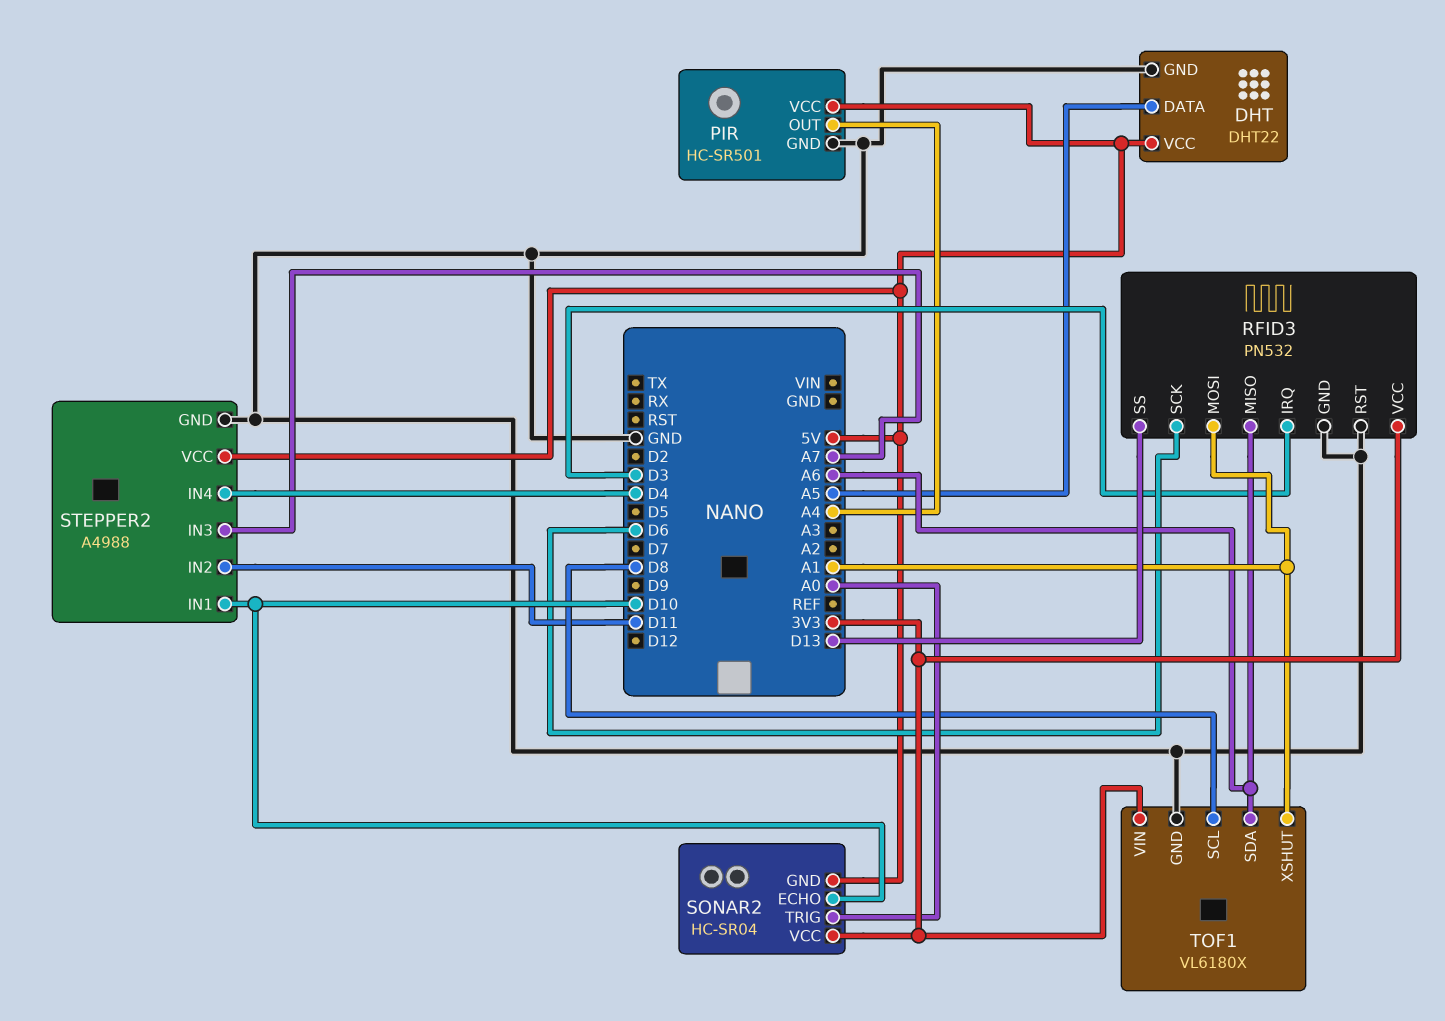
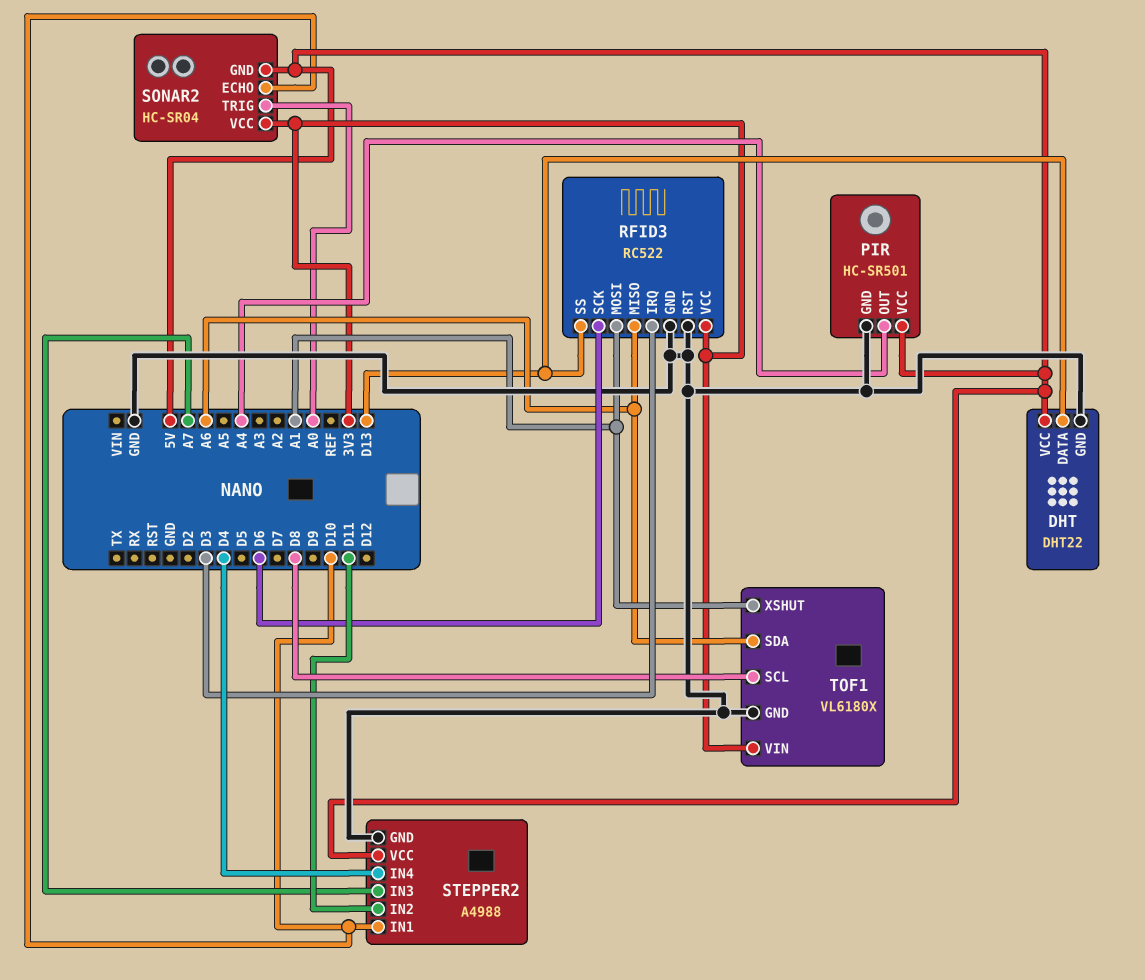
DHT pin DATA: A5 -> D13
RFID3: PN532 -> RC522

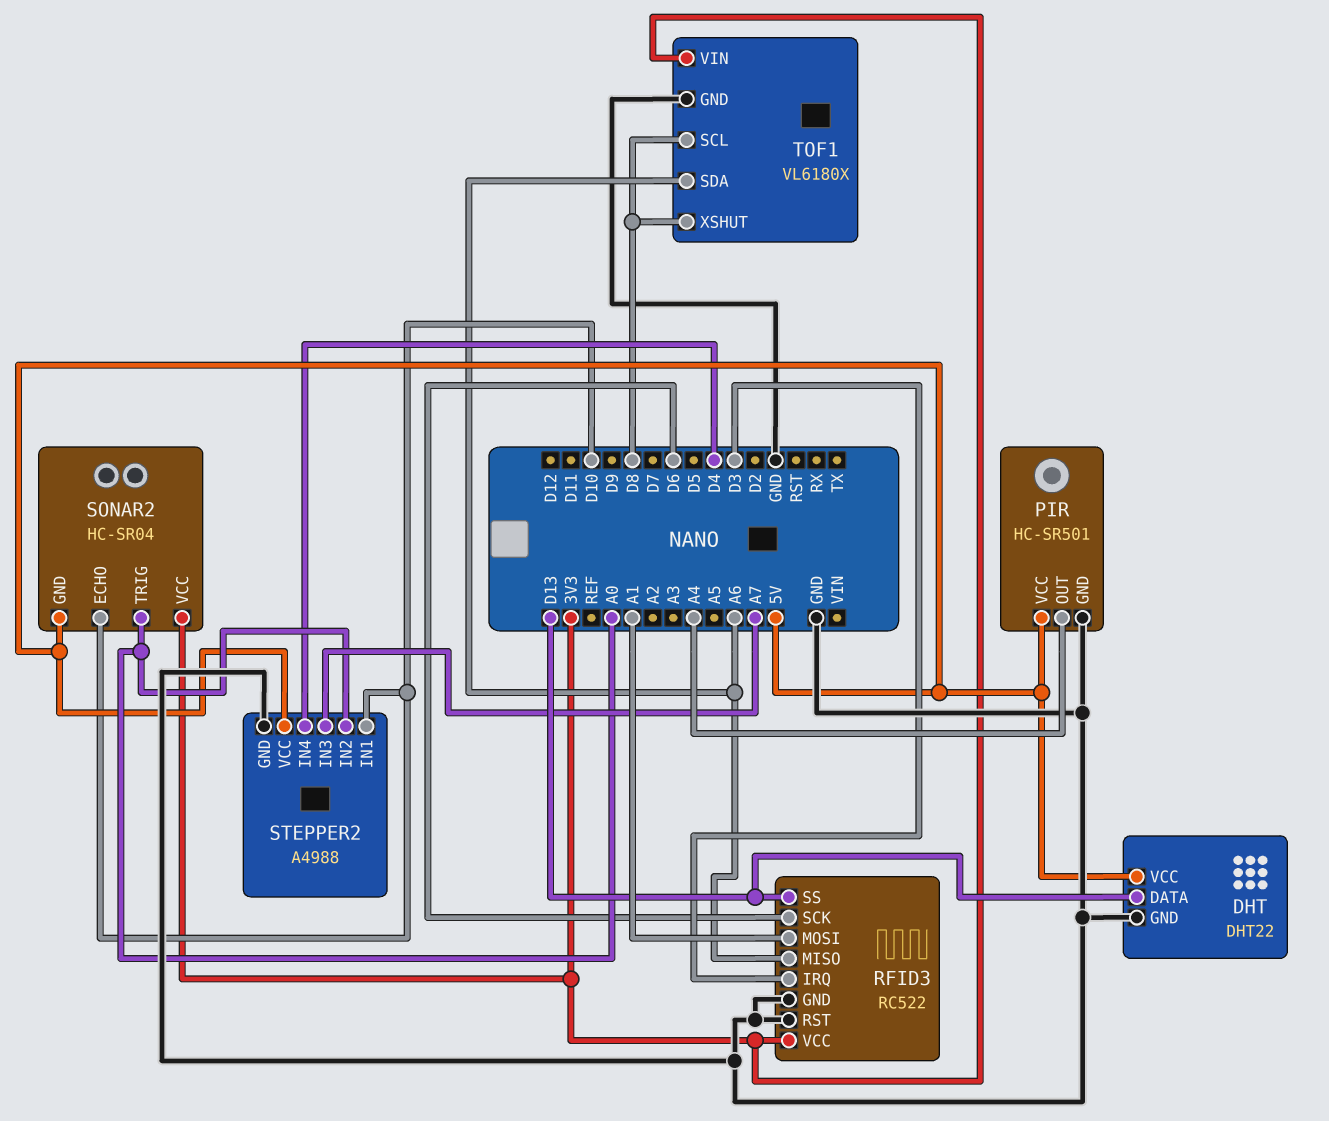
STEPPER2 pin IN2: D11 -> A0
TOF1 pin XSHUT: A1 -> D8

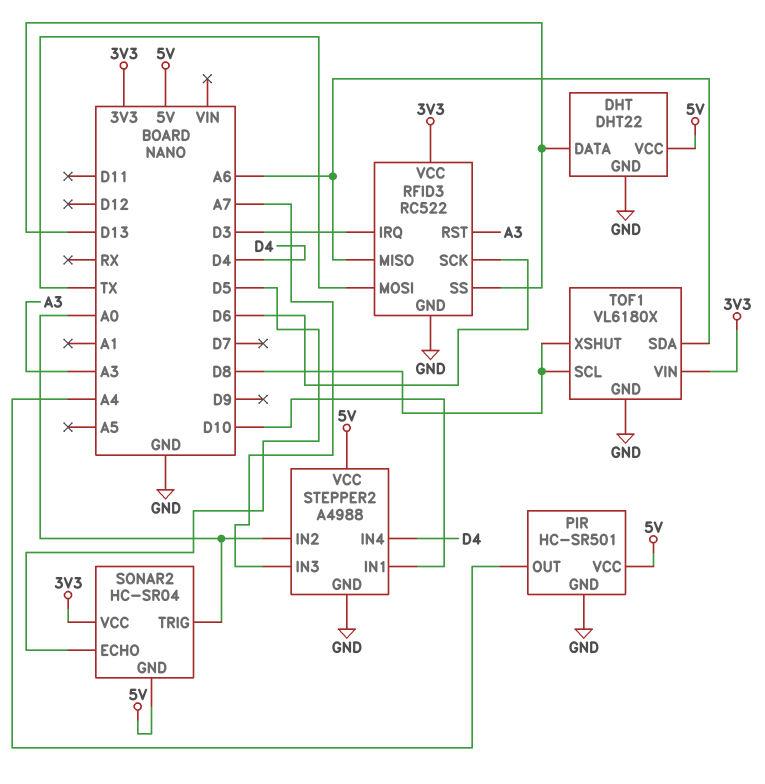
RFID3 pin MOSI: A1 -> TX
RFID3 pin RST: GND -> A3
SONAR2 pin ECHO: D10 -> D5

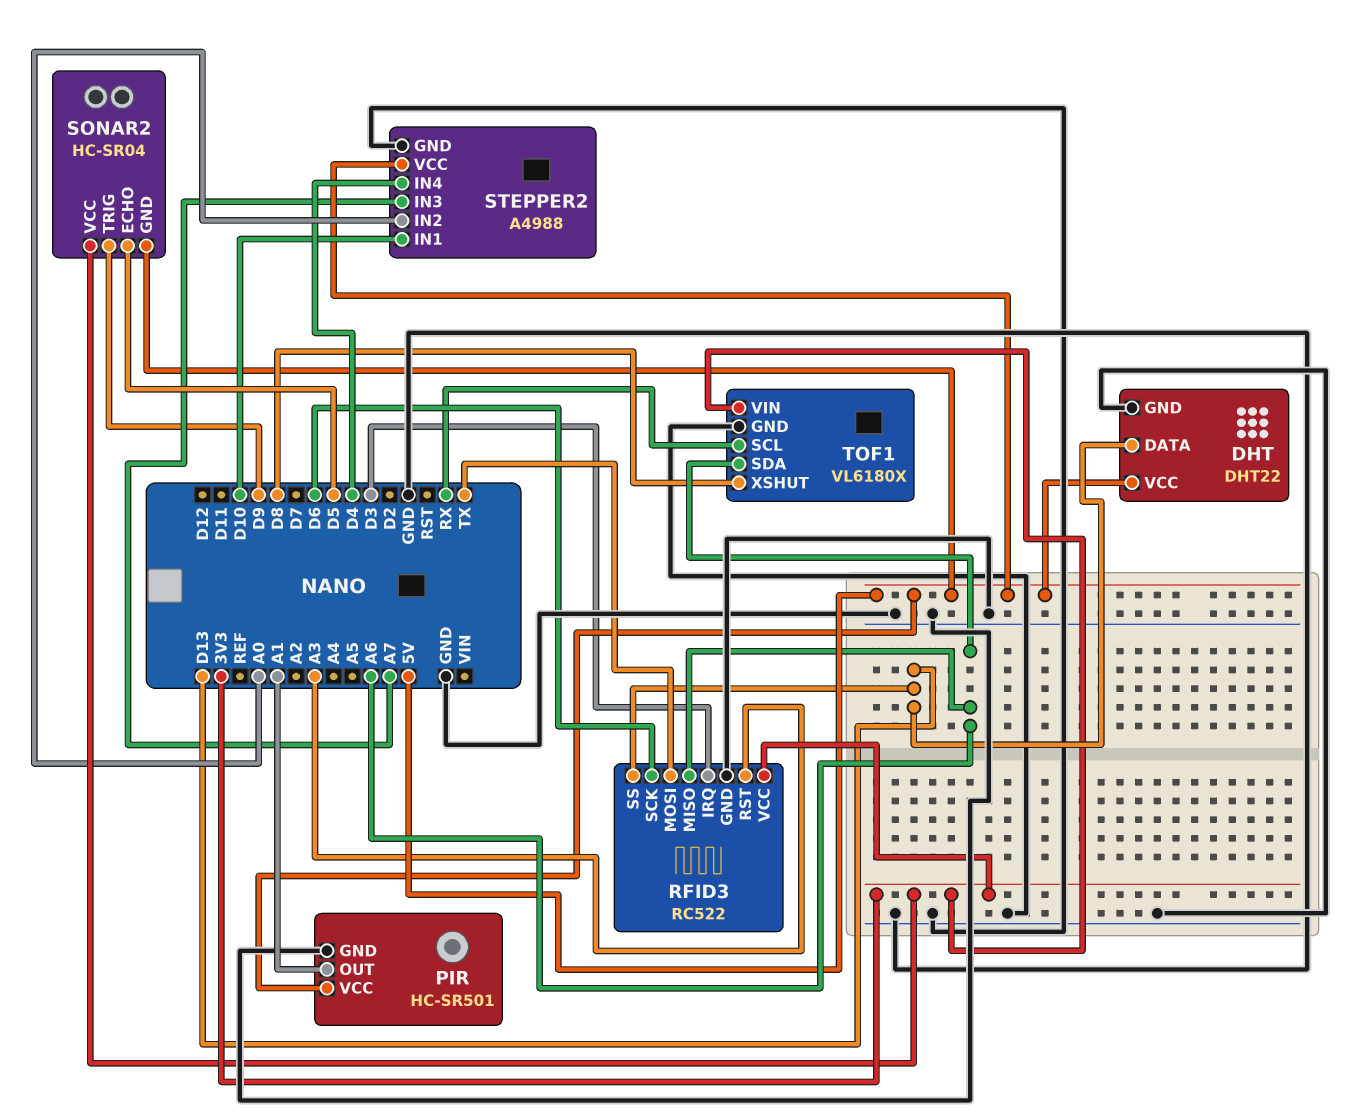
PIR pin OUT: A4 -> A1
SONAR2 pin TRIG: A0 -> D9
TOF1 pin SCL: D8 -> RX

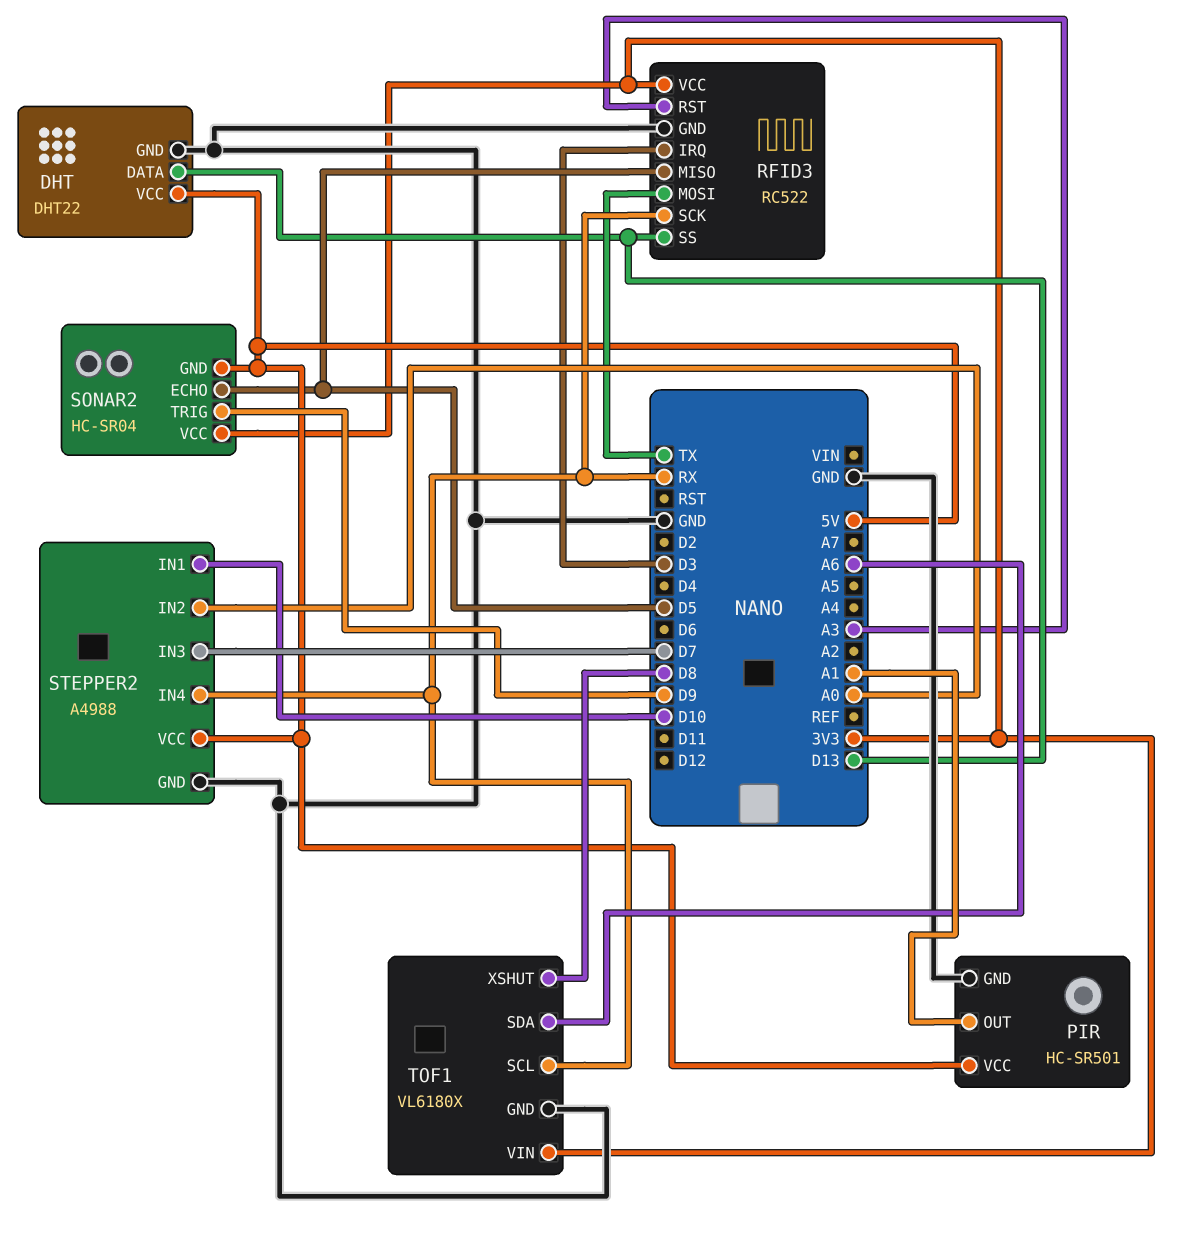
RFID3 pin MISO: A6 -> D5
RFID3 pin SCK: D6 -> RX
STEPPER2 pin IN3: A7 -> D7
STEPPER2 pin IN4: D4 -> RX

